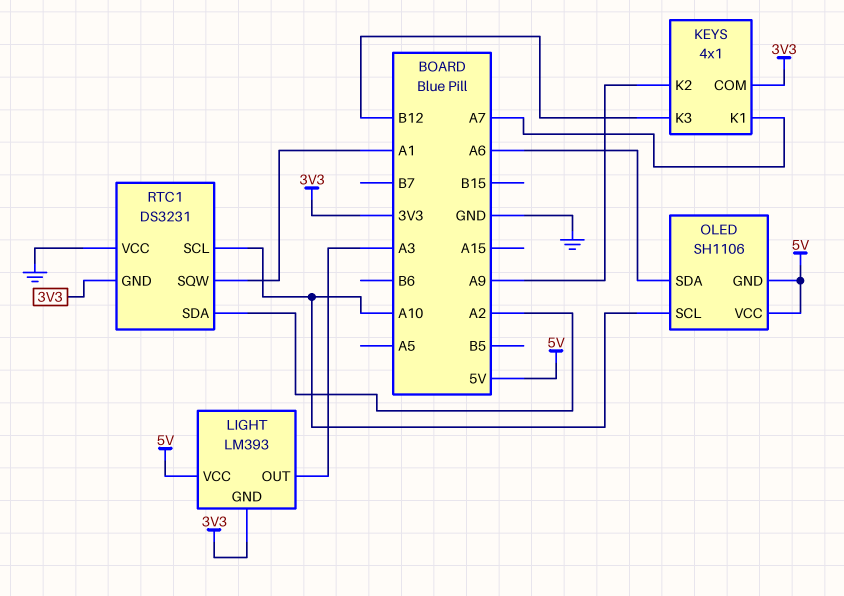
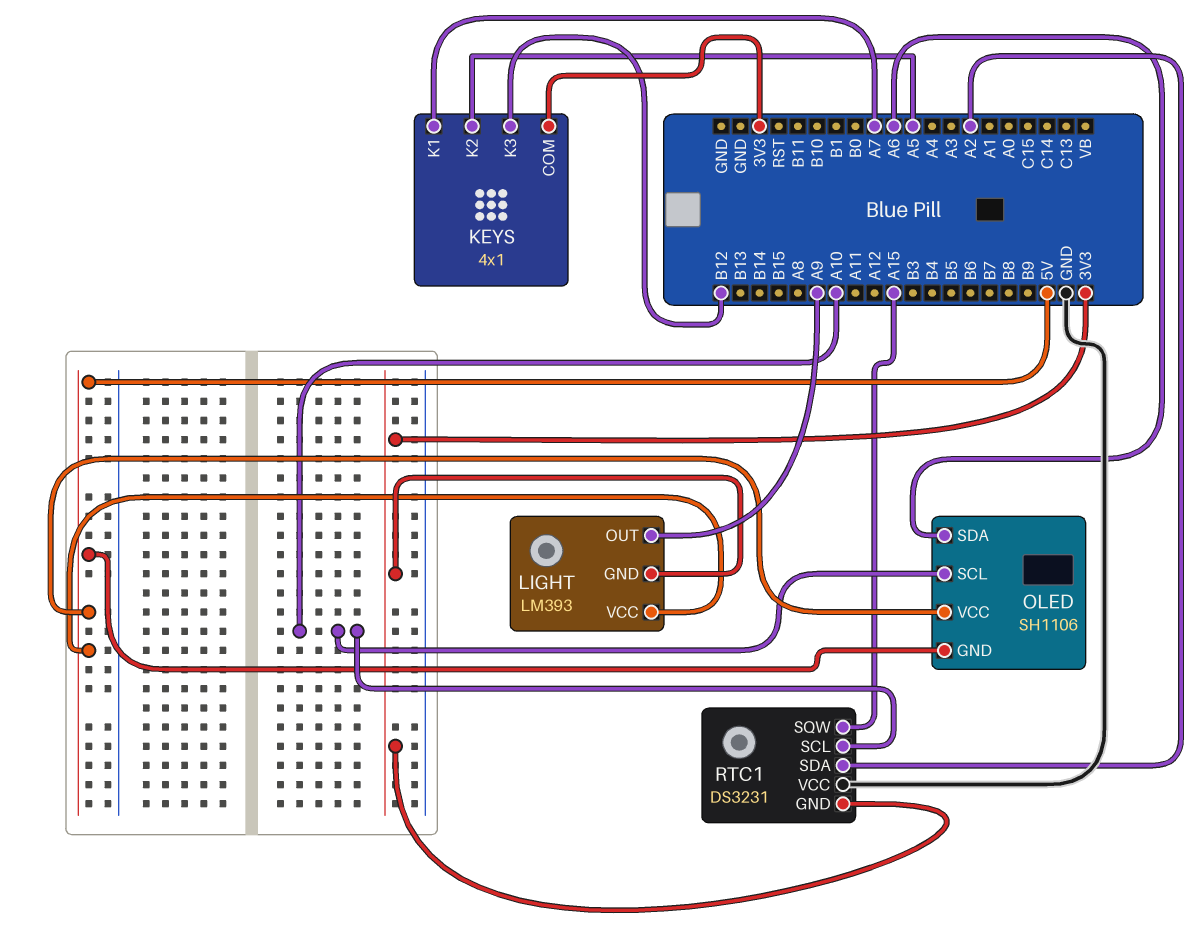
KEYS pin K2: A9 -> A5
LIGHT pin OUT: A3 -> A9
RTC1 pin SQW: A1 -> A15

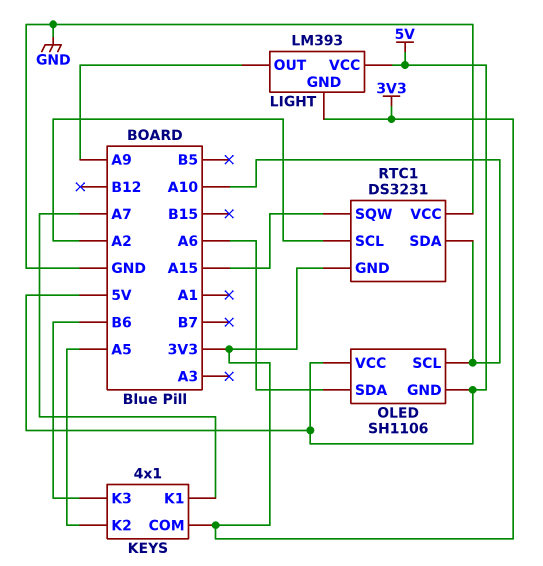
KEYS pin K3: B12 -> B6
RTC1 pin SCL: A10 -> A2
RTC1 pin SDA: A2 -> A10

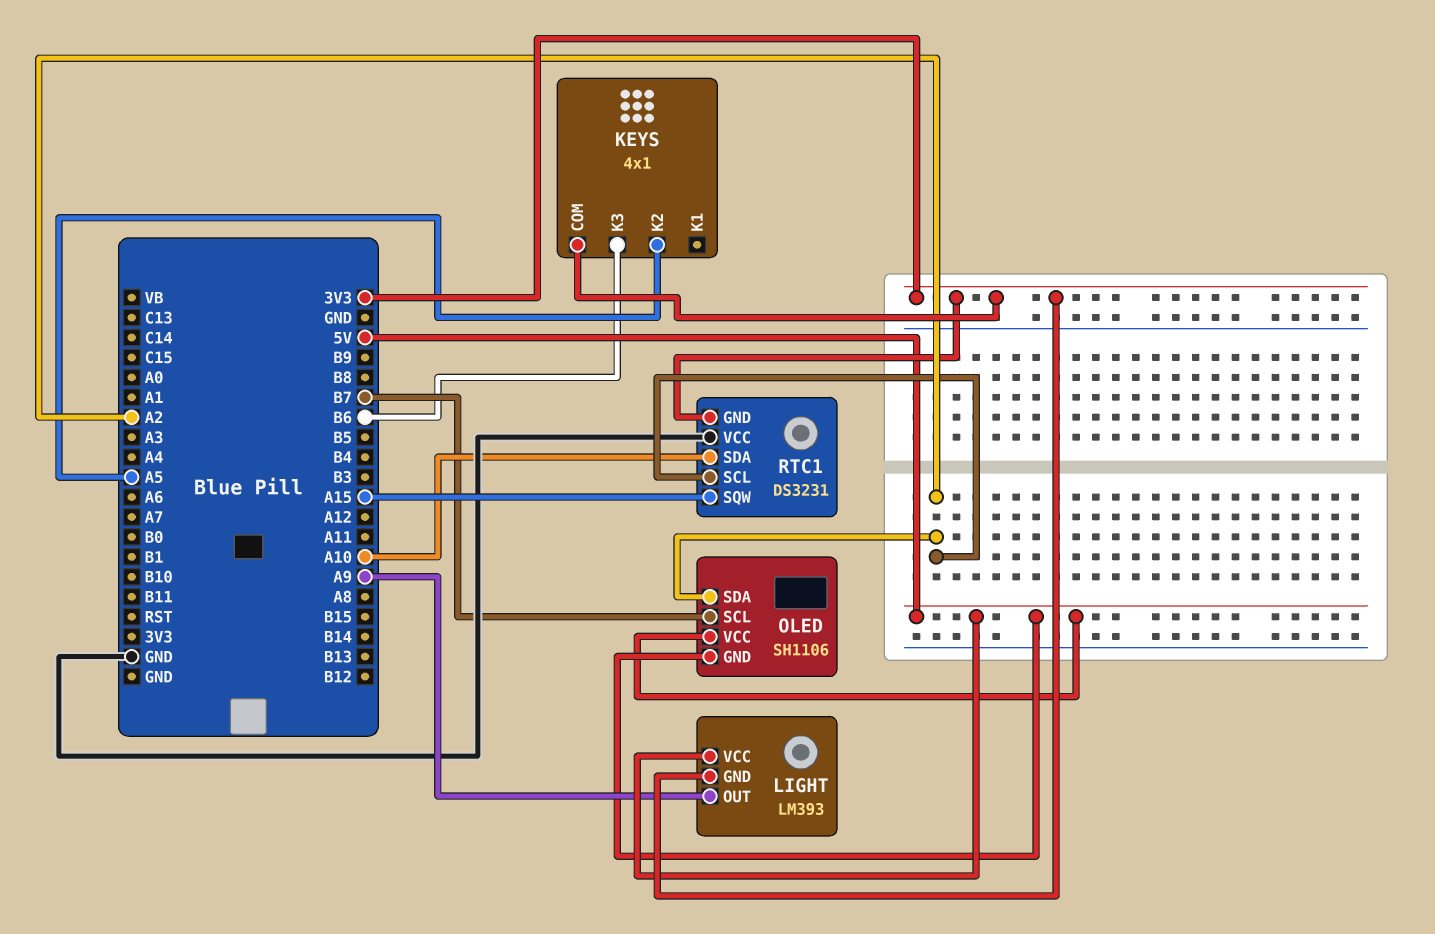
KEYS pin K1: A7 -> none
OLED pin SCL: A10 -> B7
OLED pin SDA: A6 -> A2

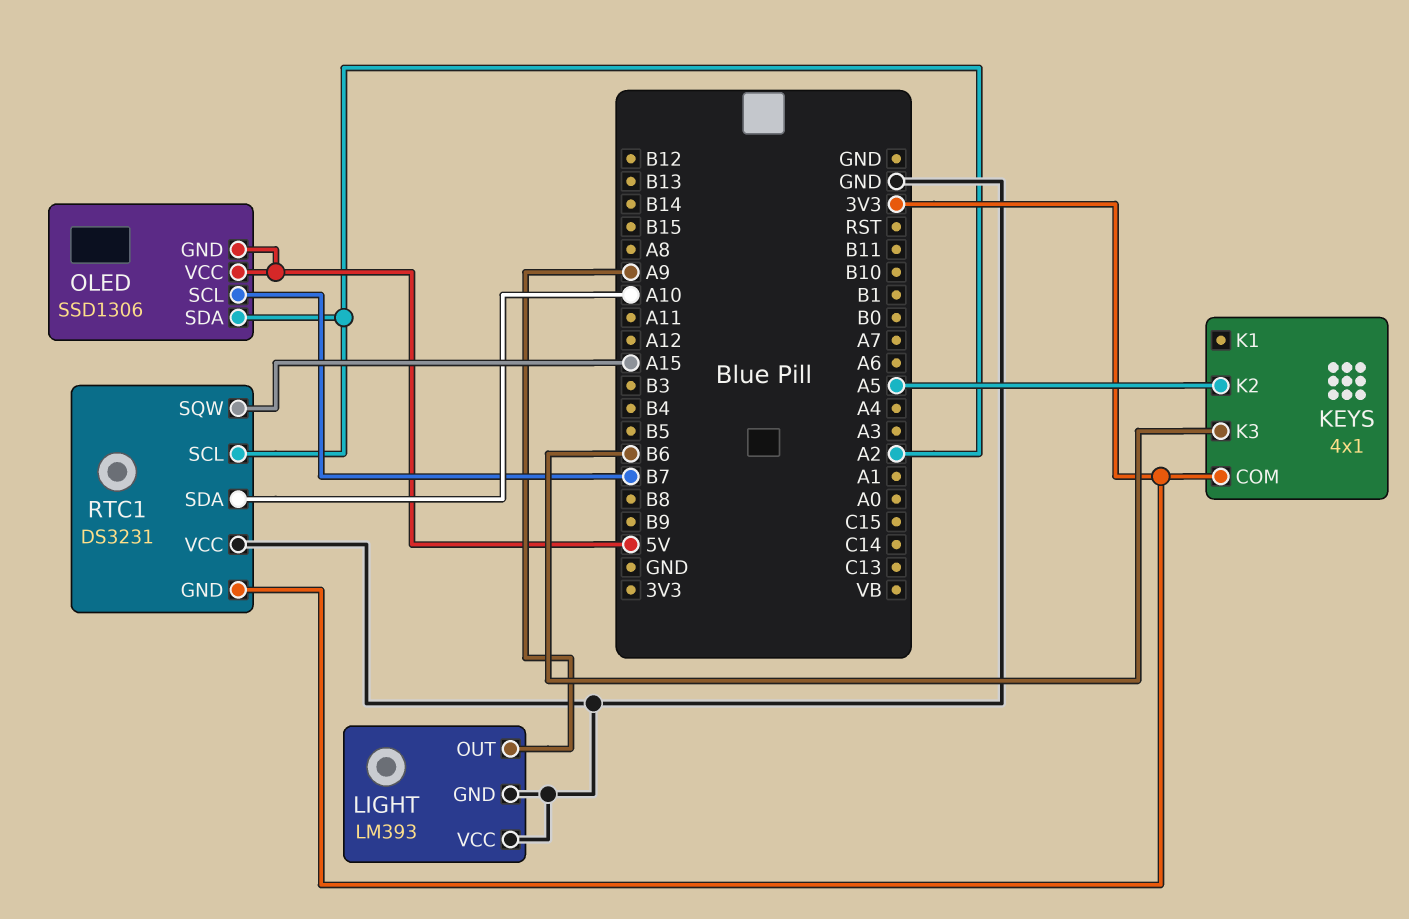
LIGHT pin GND: 3V3 -> GND
LIGHT pin VCC: 5V -> GND
OLED: SH1106 -> SSD1306

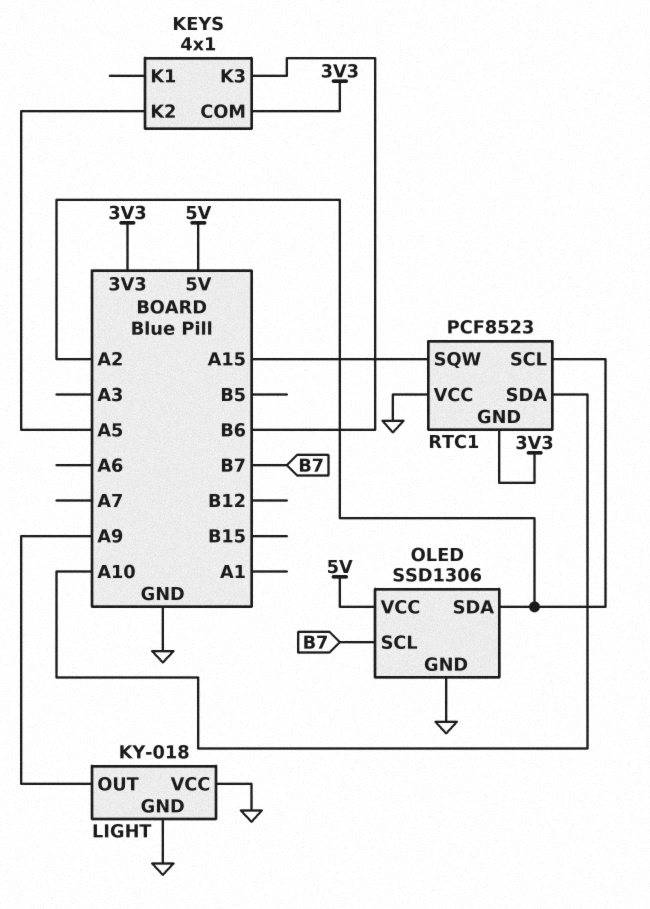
LIGHT: LM393 -> KY-018
OLED pin GND: 5V -> GND
RTC1: DS3231 -> PCF8523

